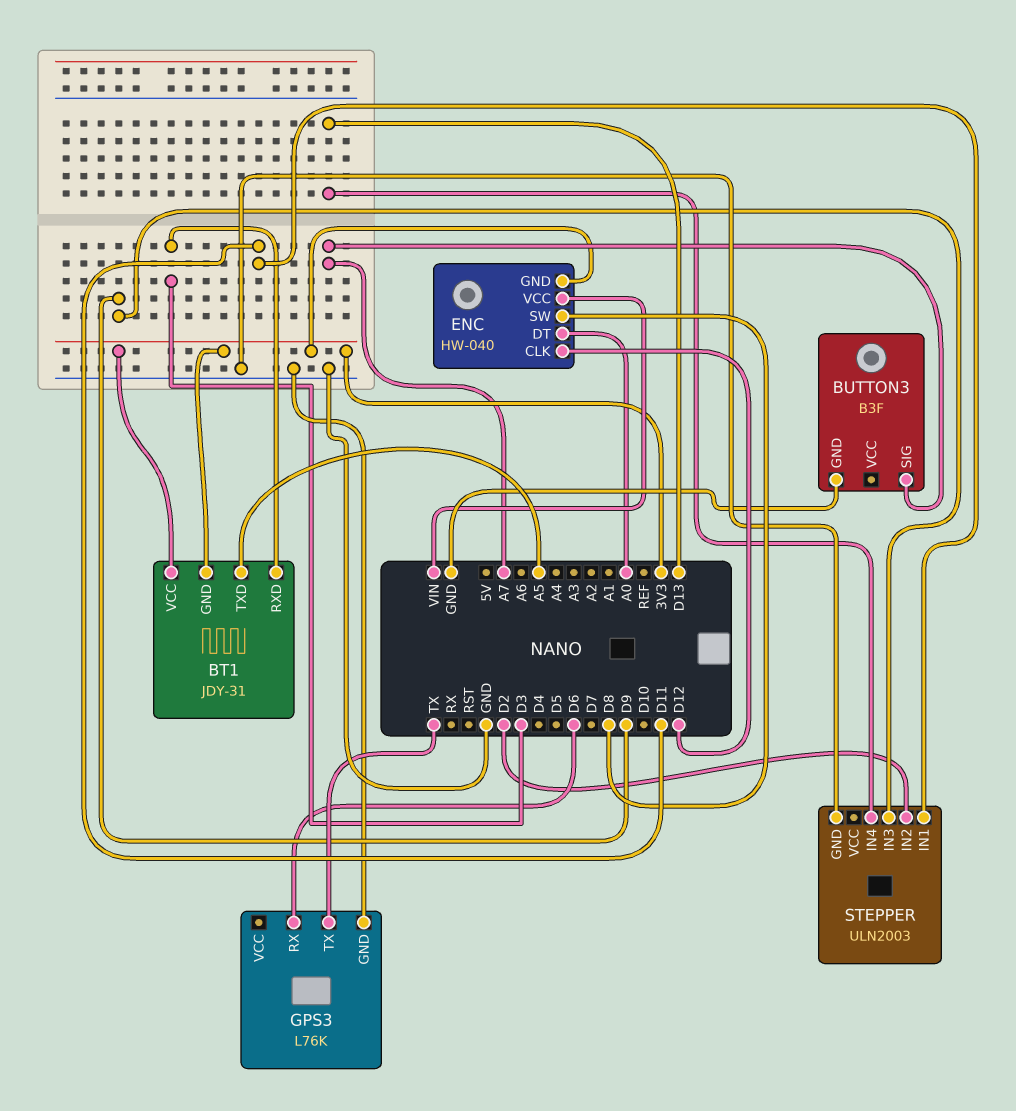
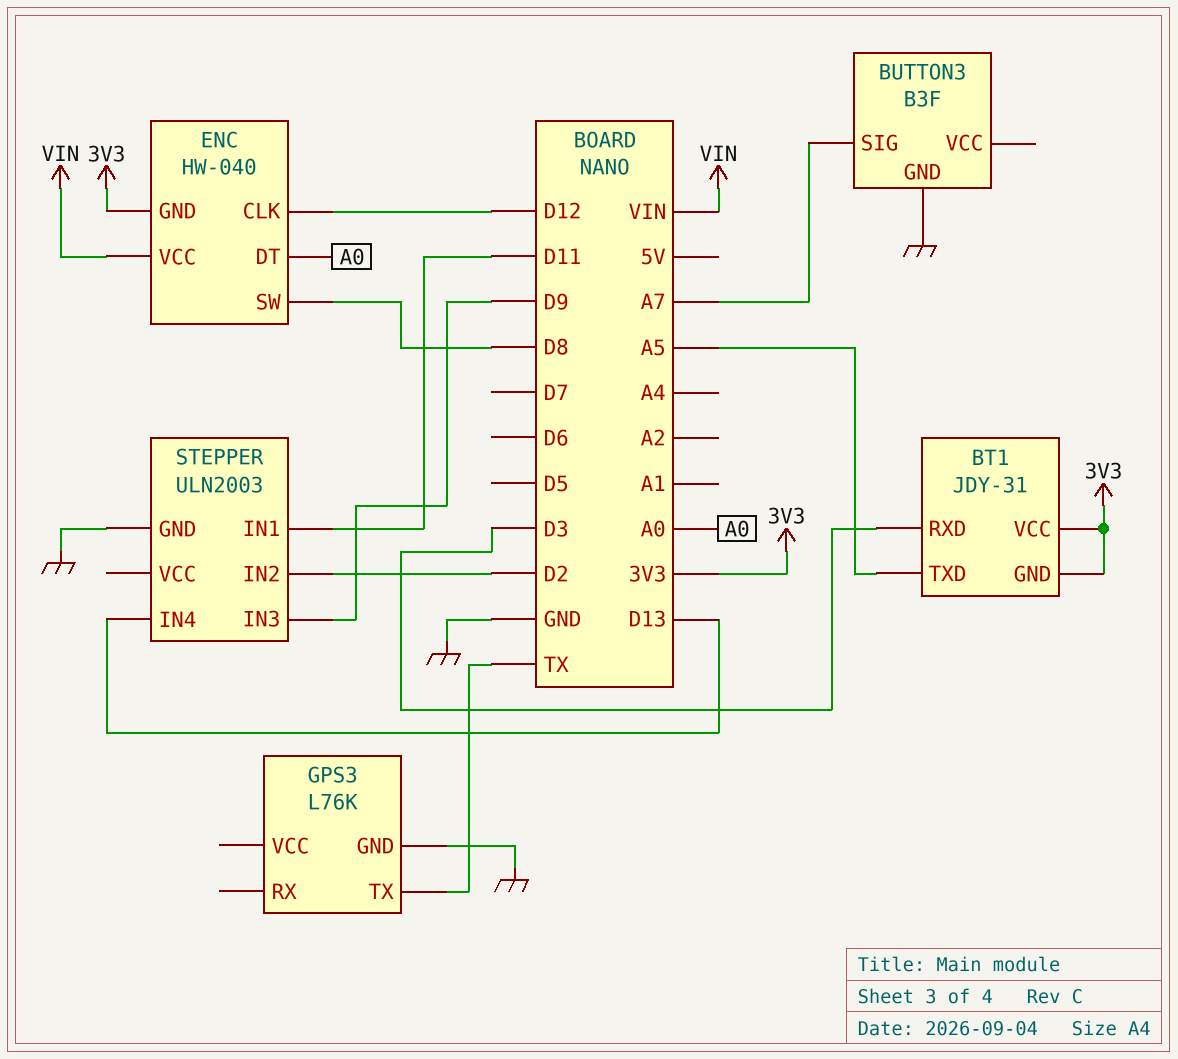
GPS3 pin RX: D6 -> none

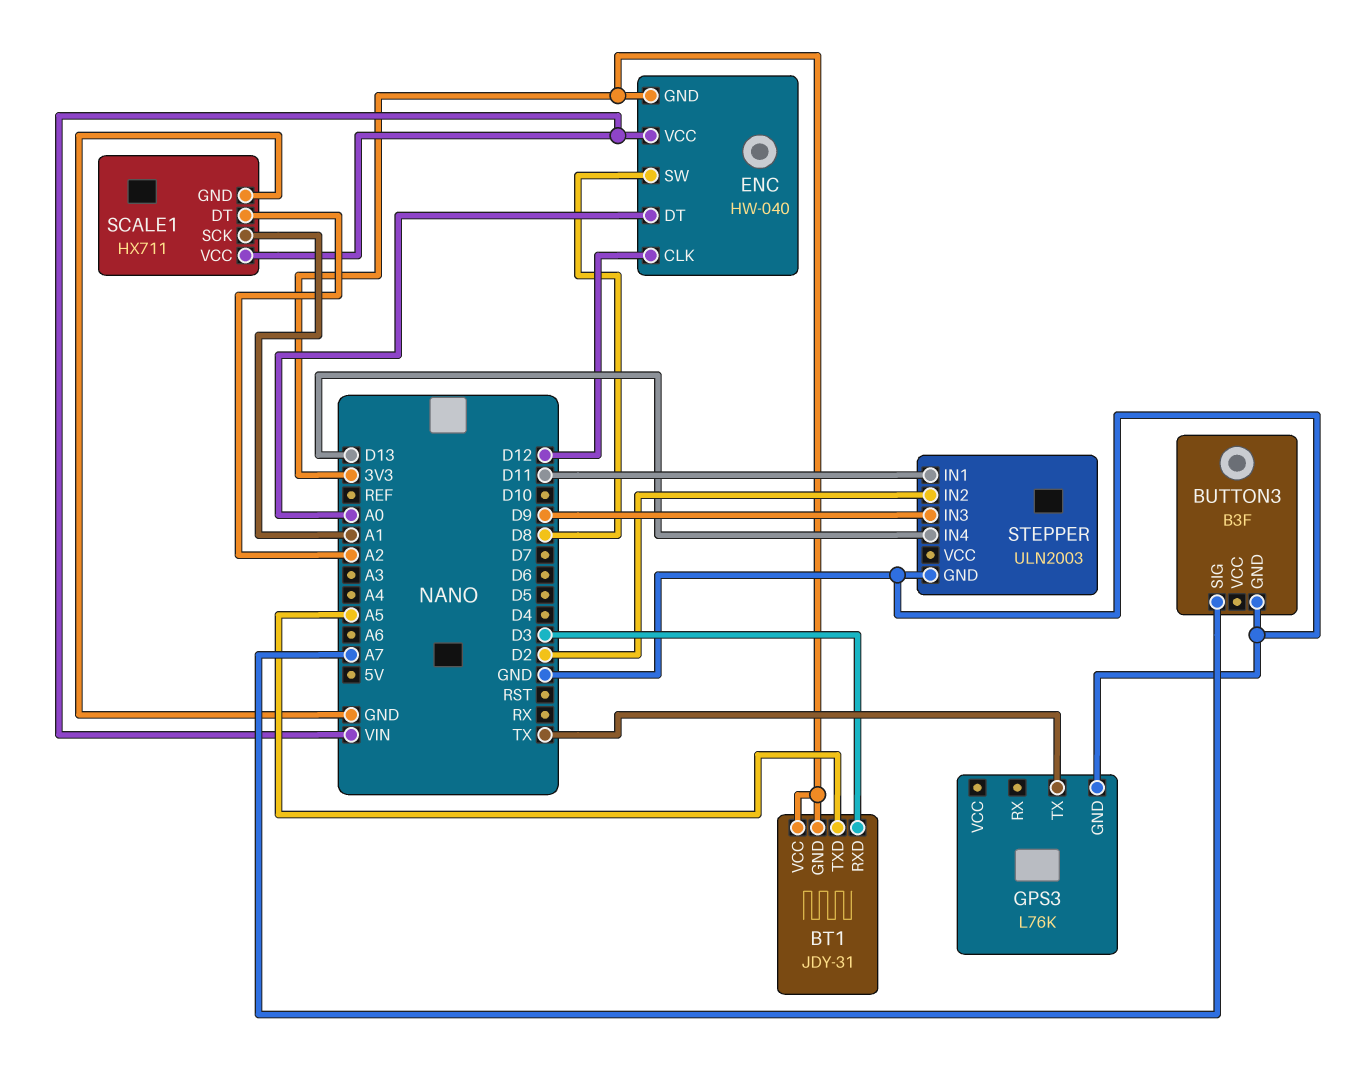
SCALE1: none -> HX711
SCALE1 pin DT: none -> A2
SCALE1 pin GND: none -> GND
SCALE1 pin SCK: none -> A1
SCALE1 pin VCC: none -> VIN

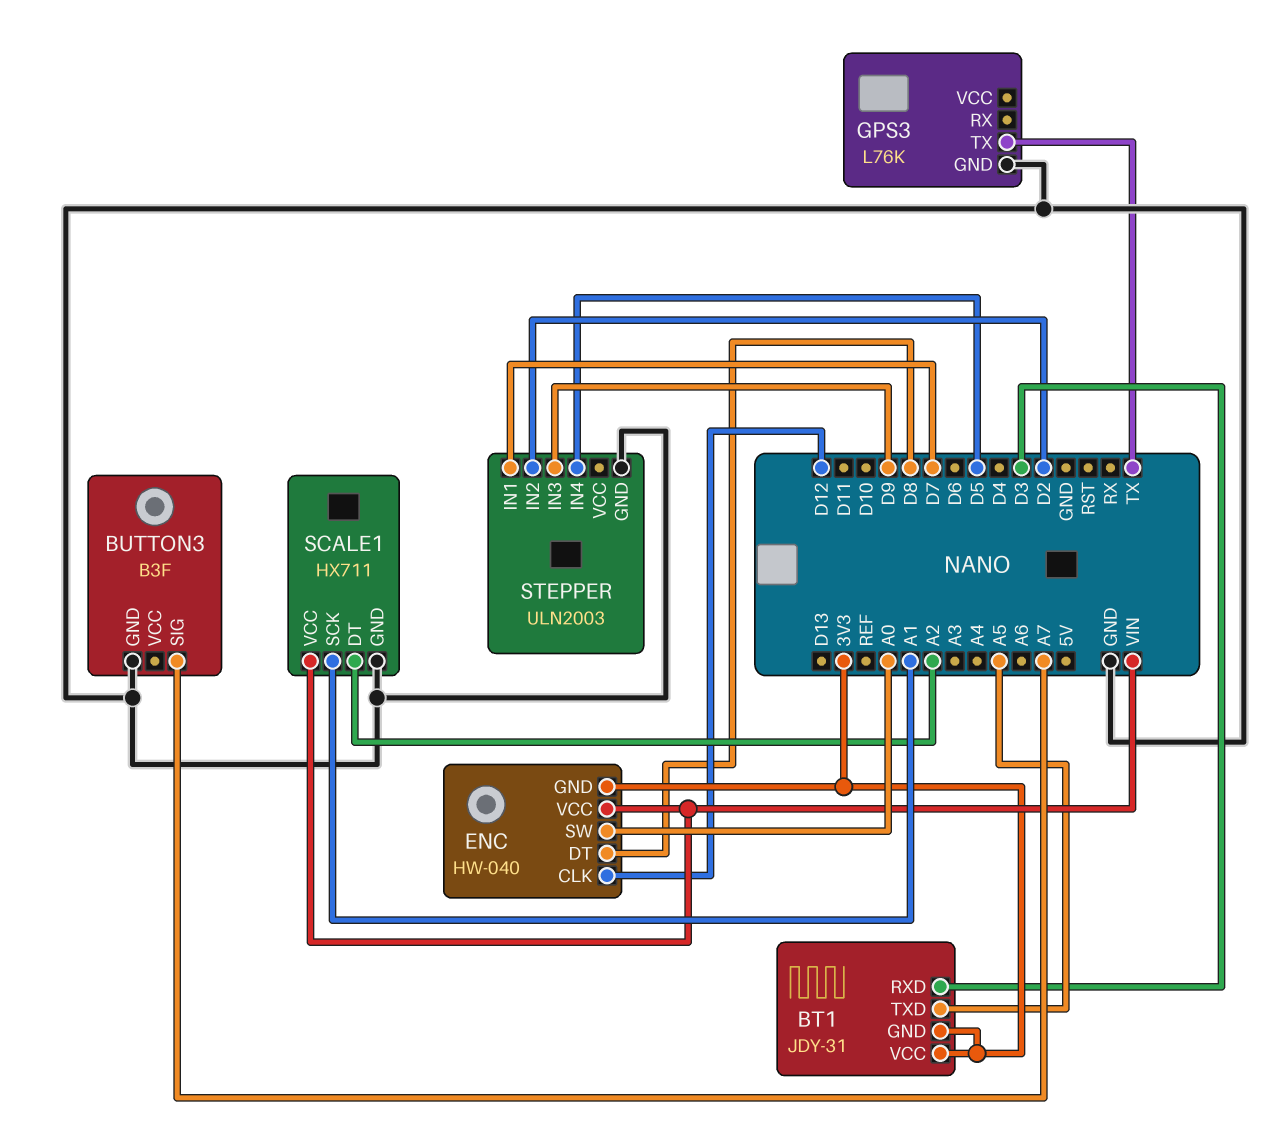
ENC pin DT: A0 -> D8
ENC pin SW: D8 -> A0
STEPPER pin IN1: D11 -> D7
STEPPER pin IN4: D13 -> D5

